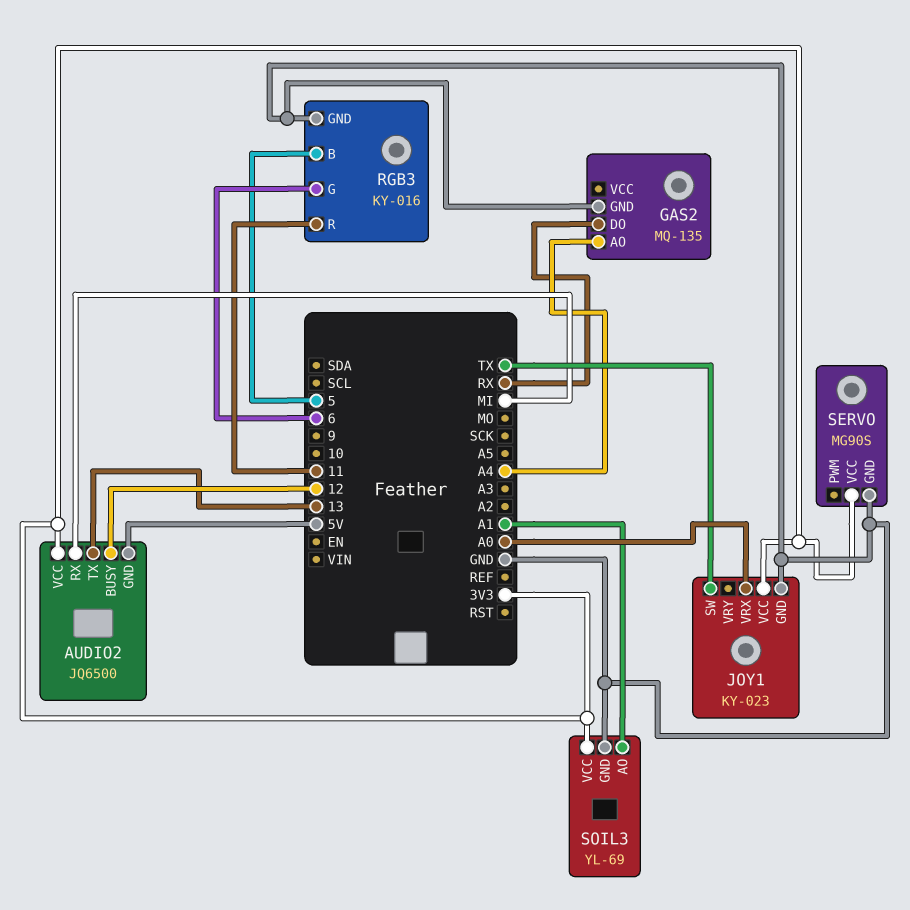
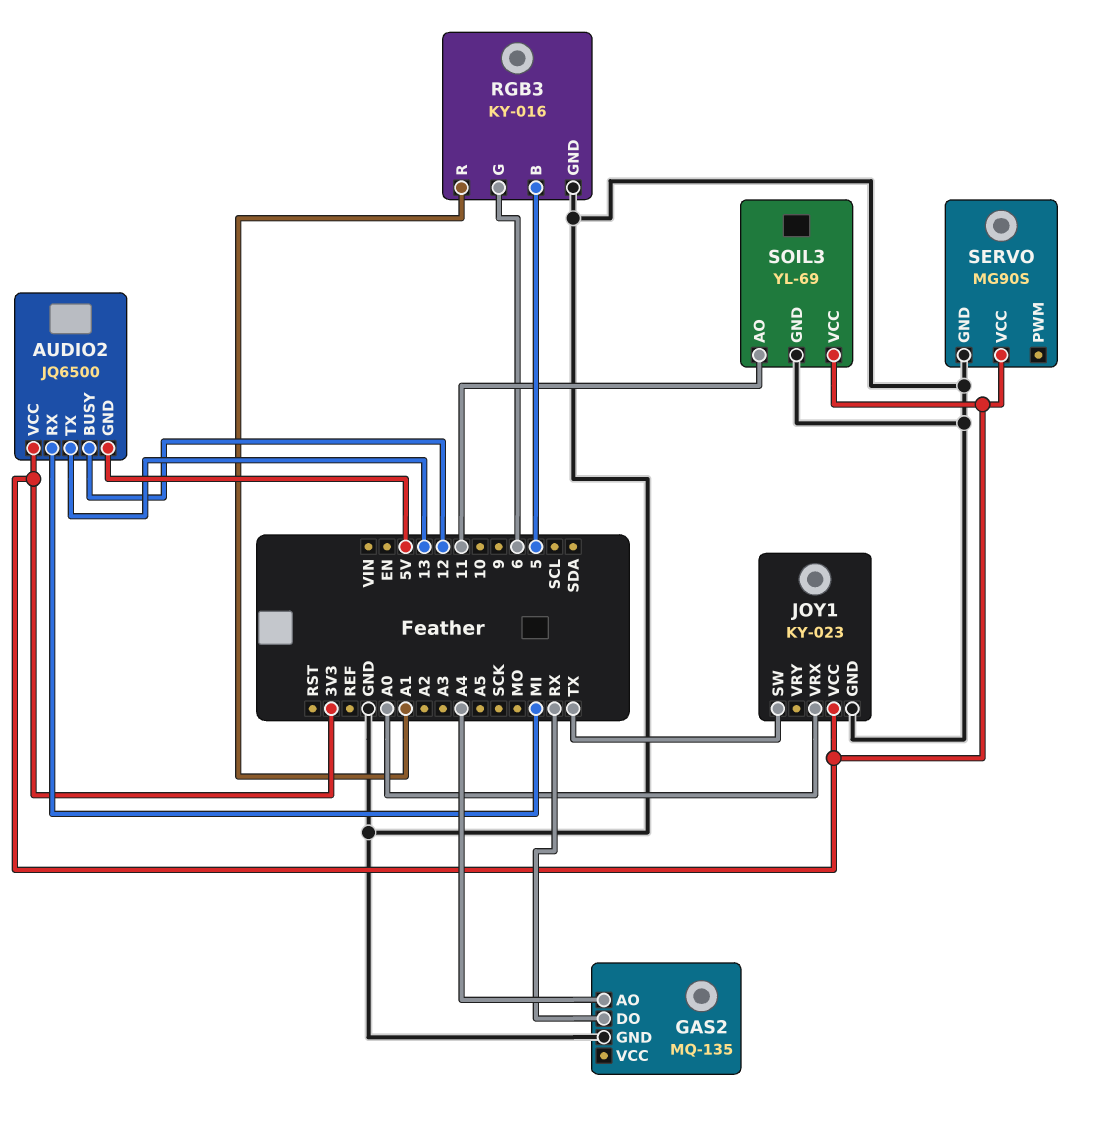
RGB3 pin R: 11 -> A1
SOIL3 pin AO: A1 -> 11

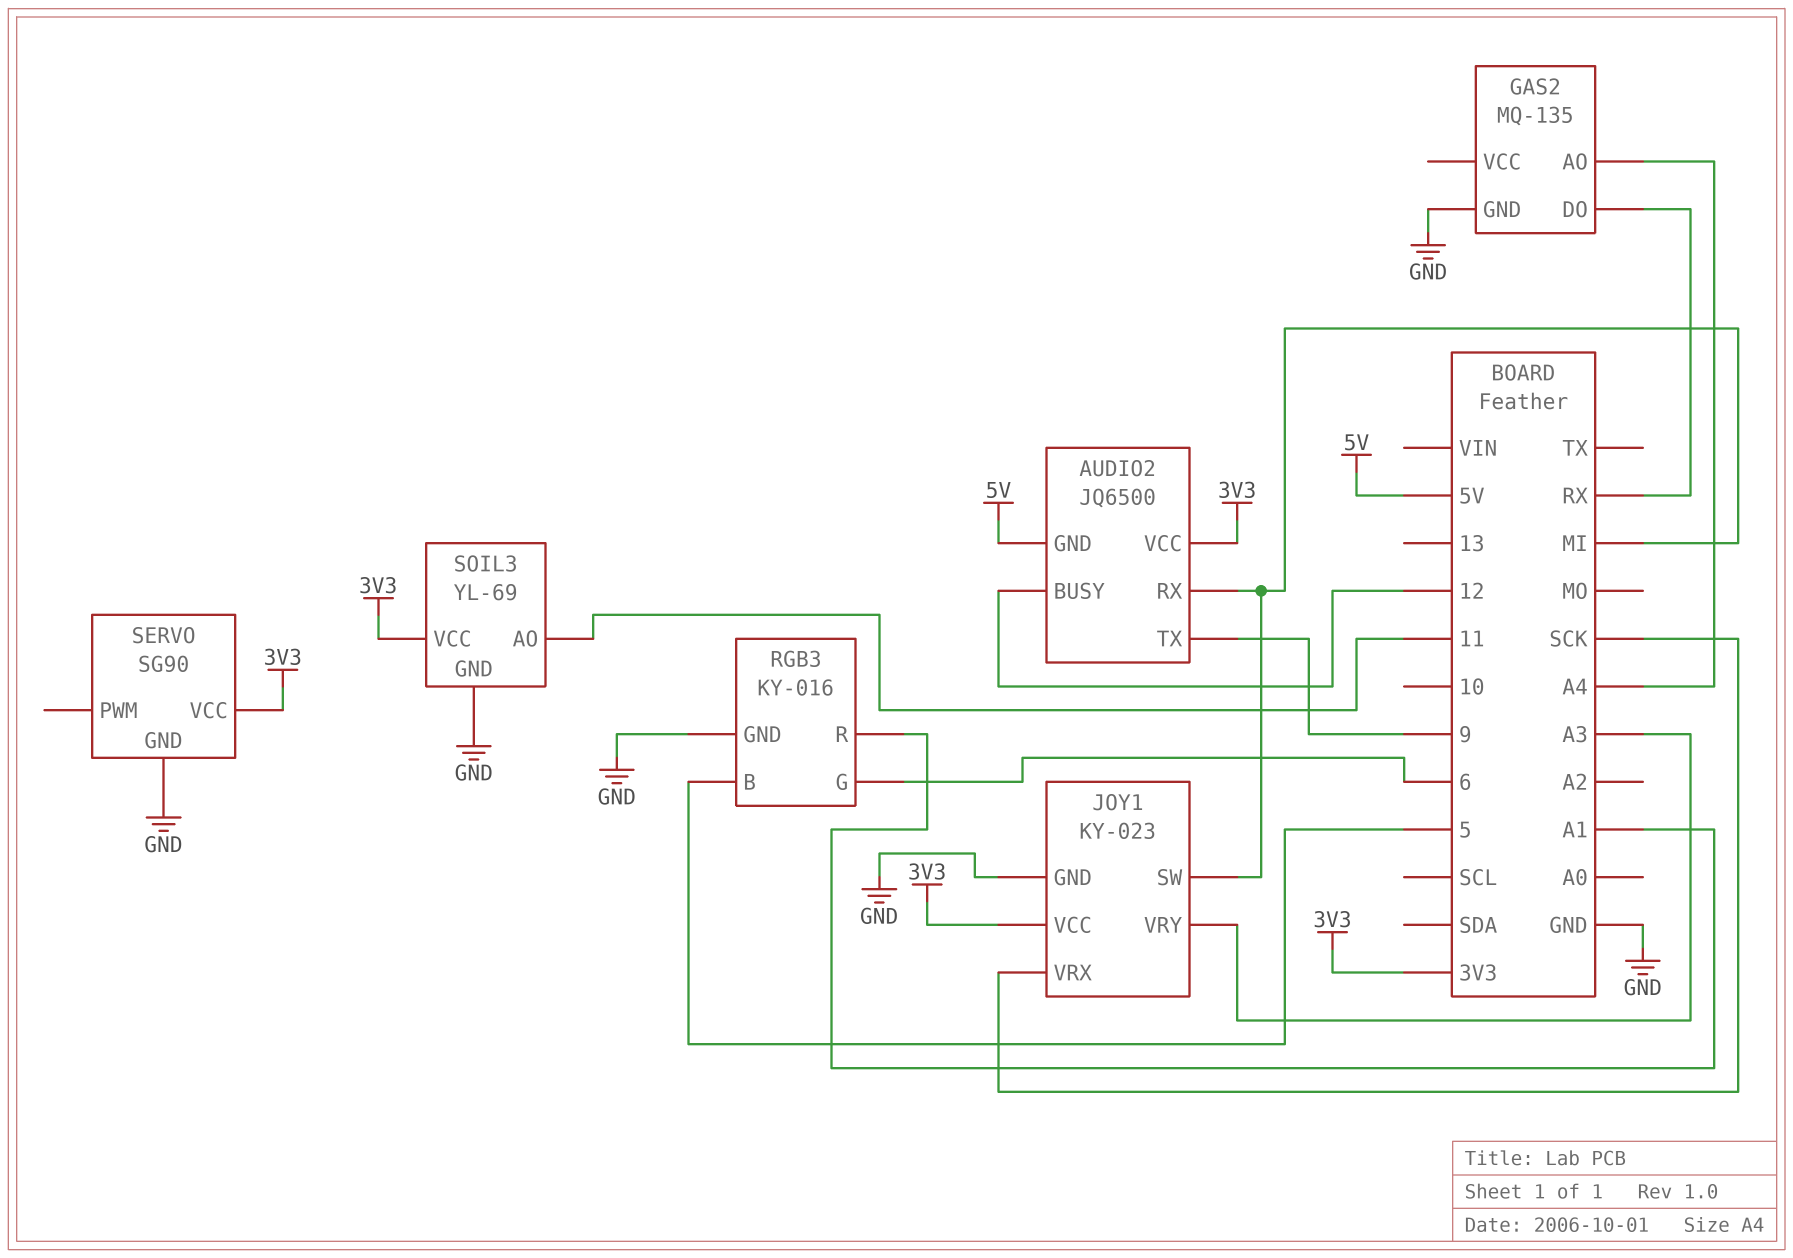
AUDIO2 pin TX: 13 -> 9
JOY1 pin SW: TX -> MI
JOY1 pin VRX: A0 -> SCK
JOY1 pin VRY: none -> A3
SERVO: MG90S -> SG90

